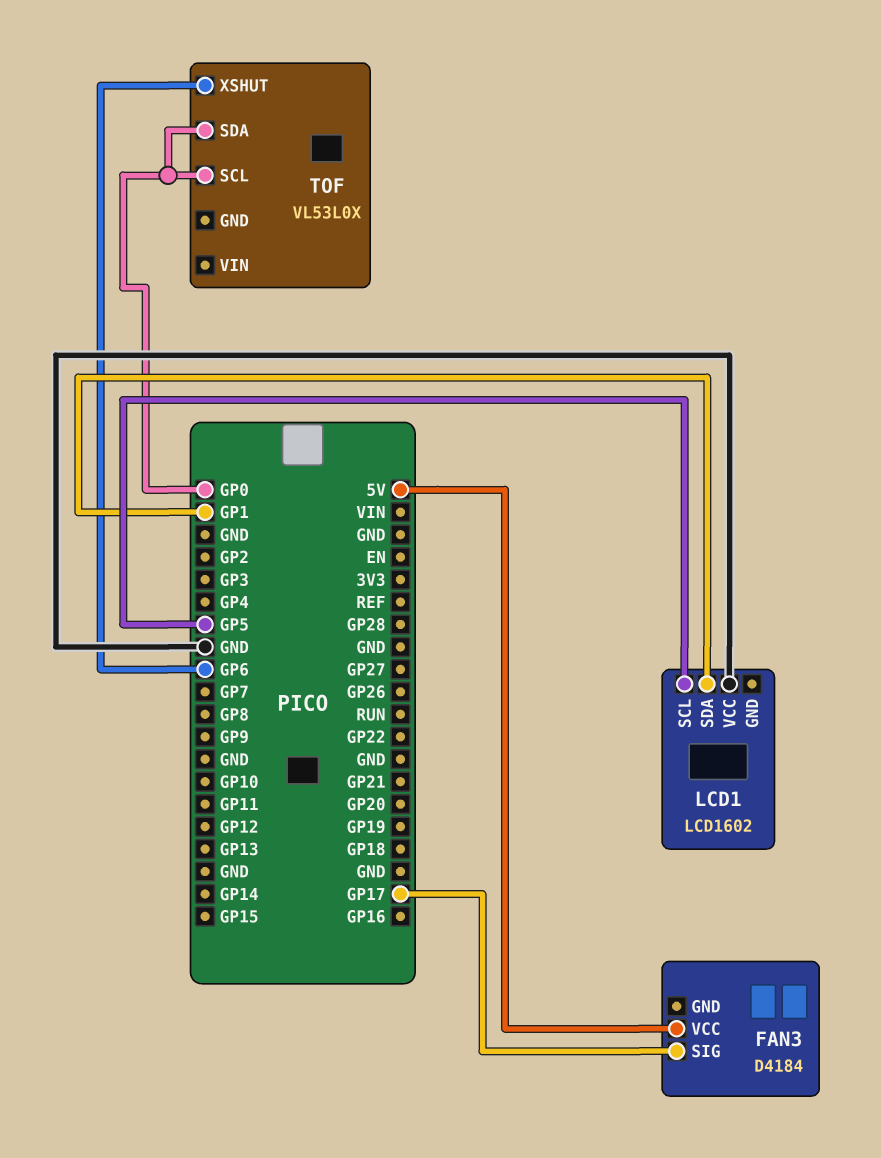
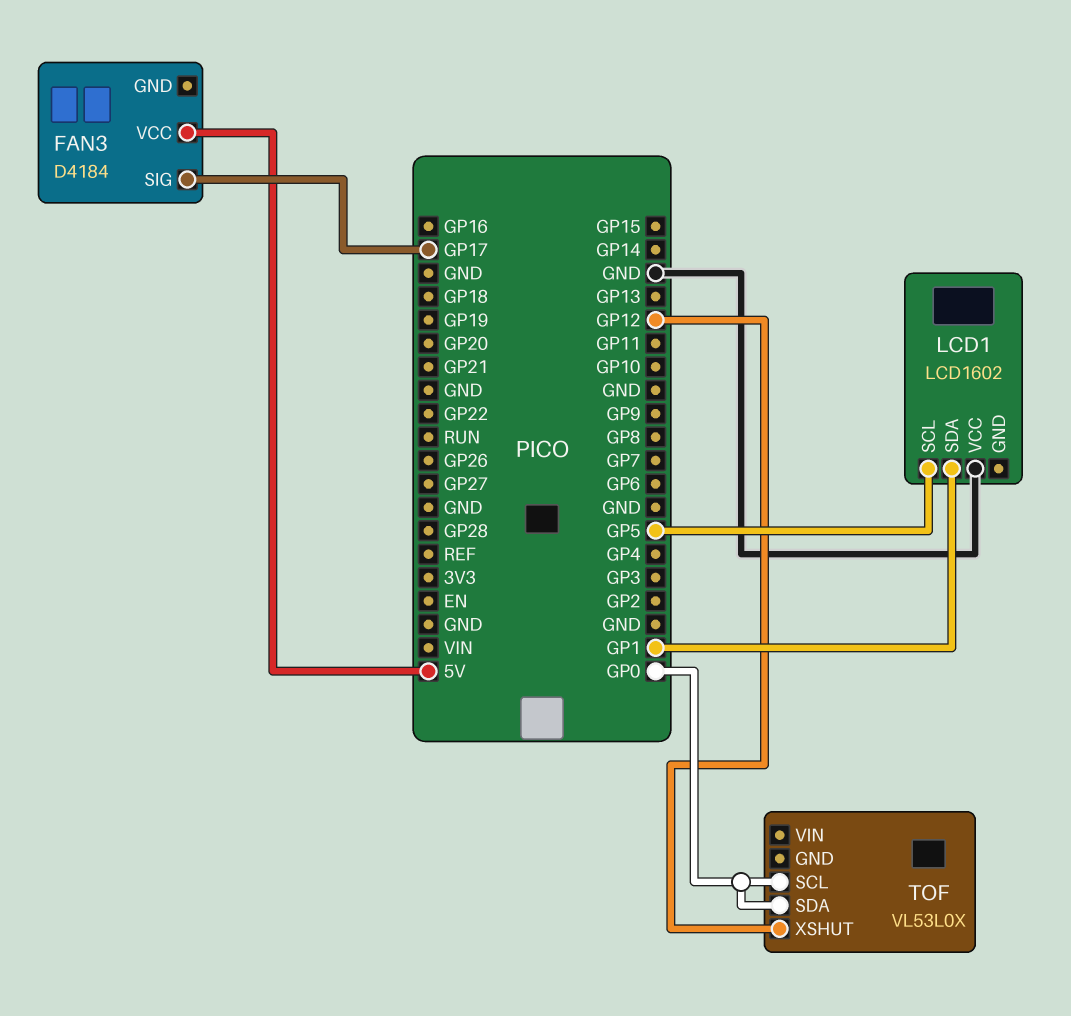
TOF pin XSHUT: GP6 -> GP12

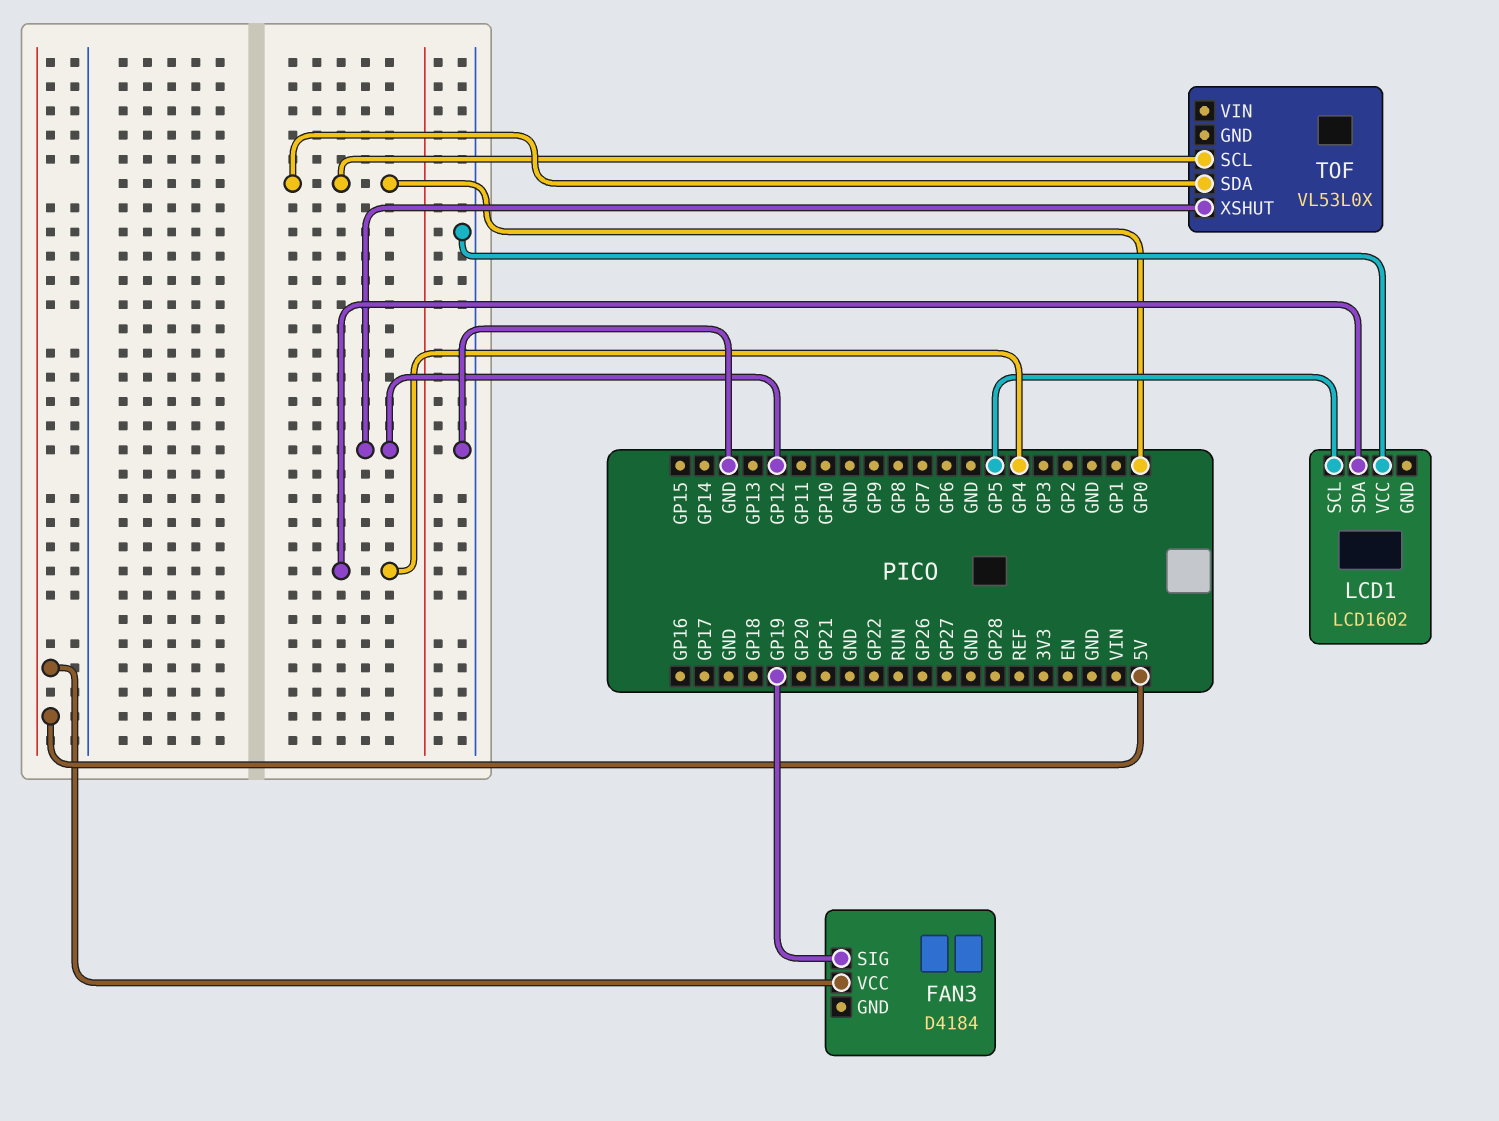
FAN3 pin SIG: GP17 -> GP19
LCD1 pin SDA: GP1 -> GP4

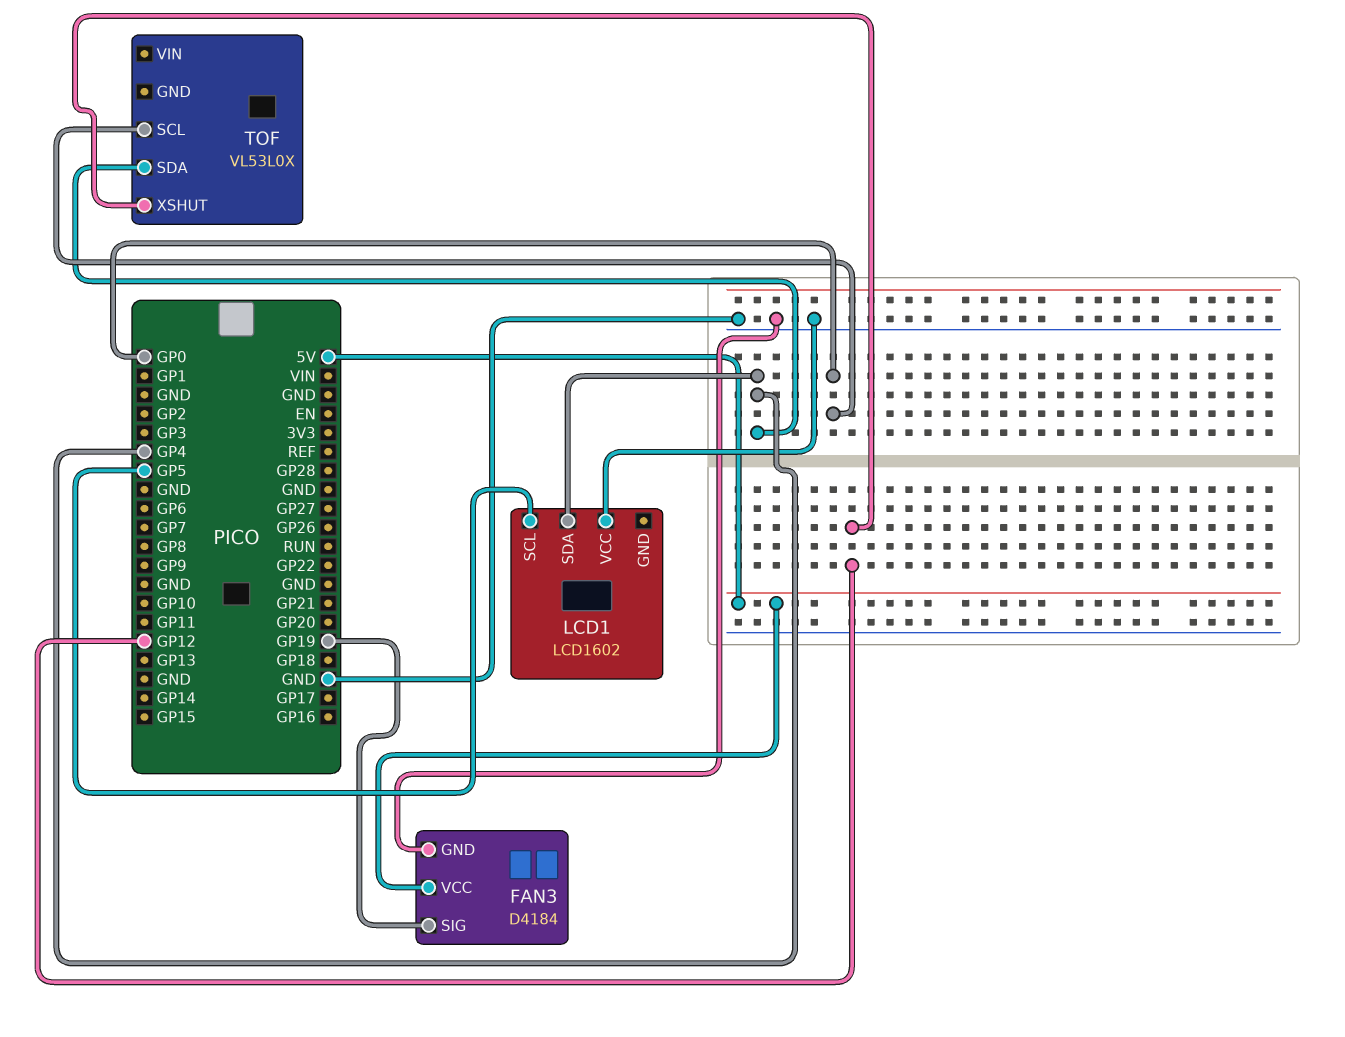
FAN3 pin GND: none -> GND
TOF pin SDA: GP0 -> GP4

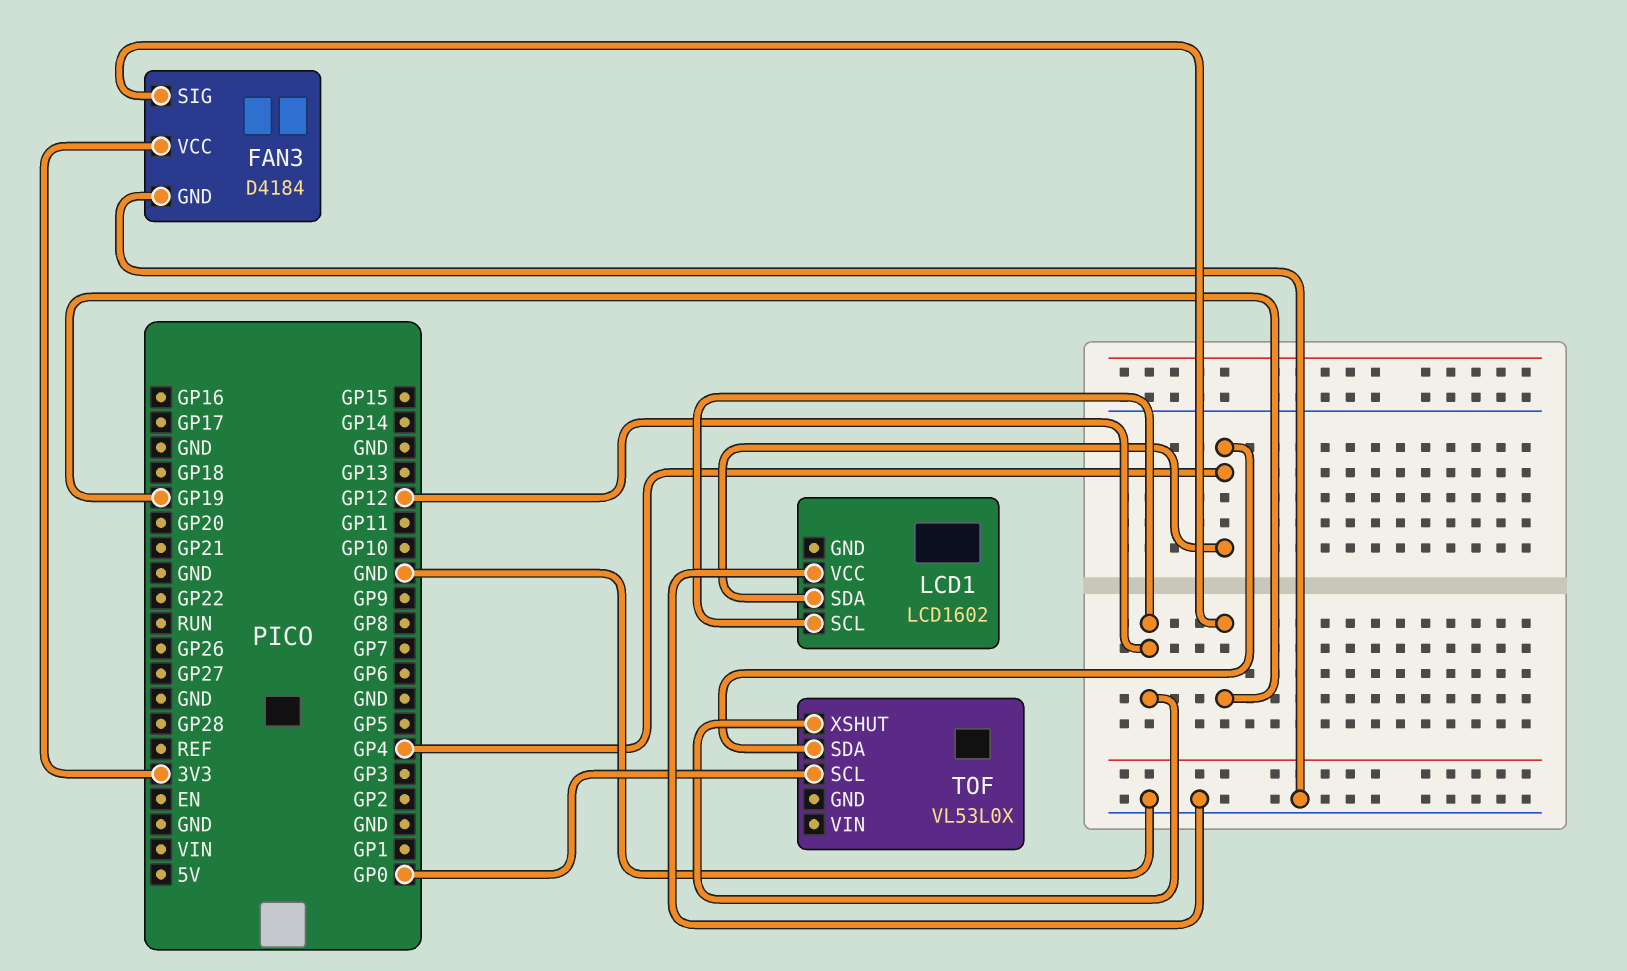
FAN3 pin VCC: 5V -> 3V3
LCD1 pin SCL: GP5 -> GP12

